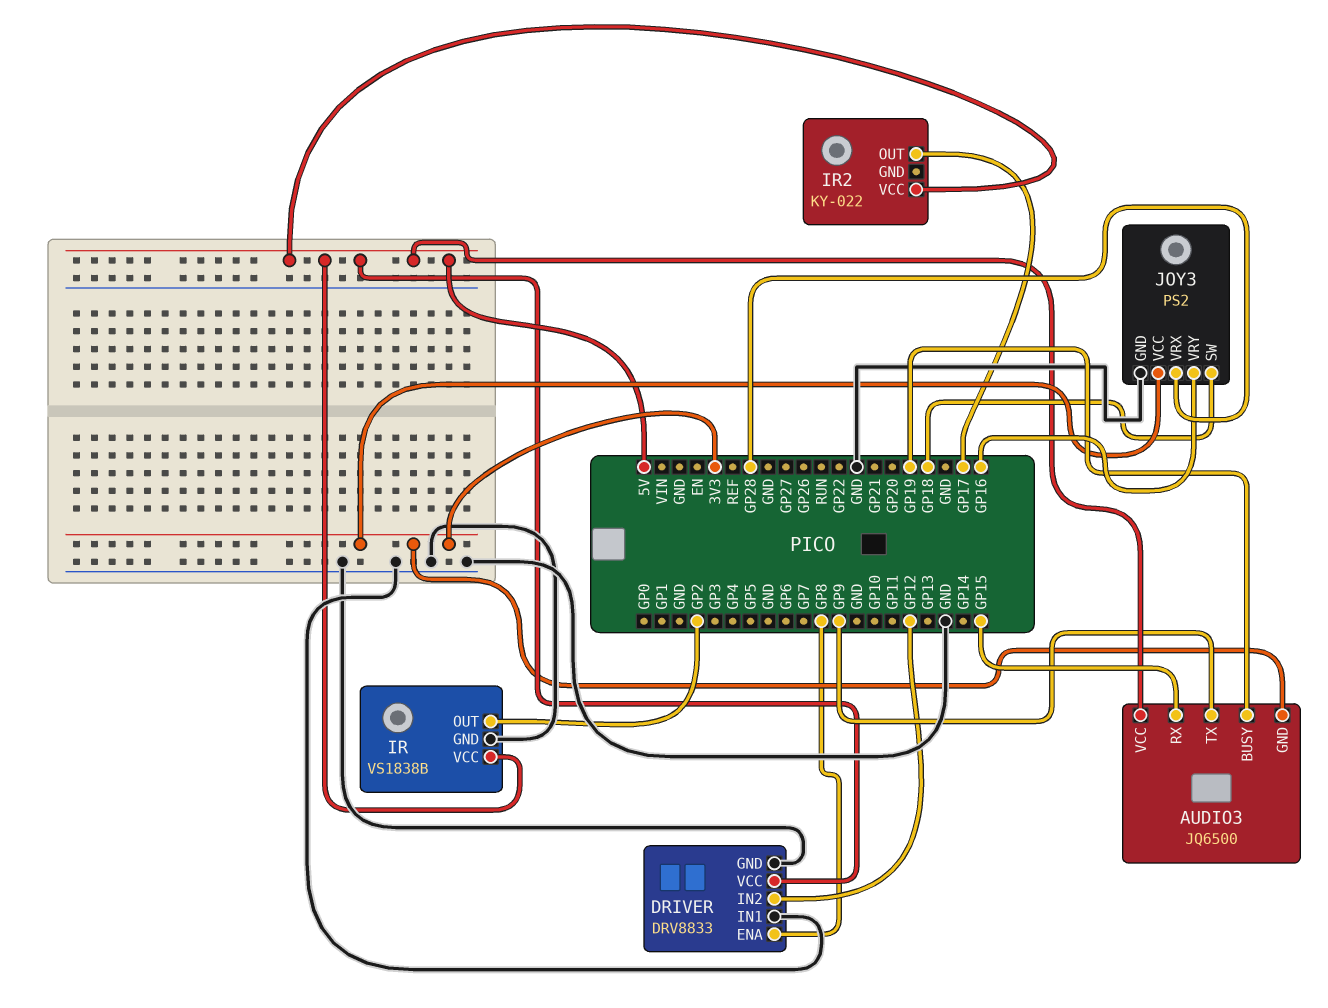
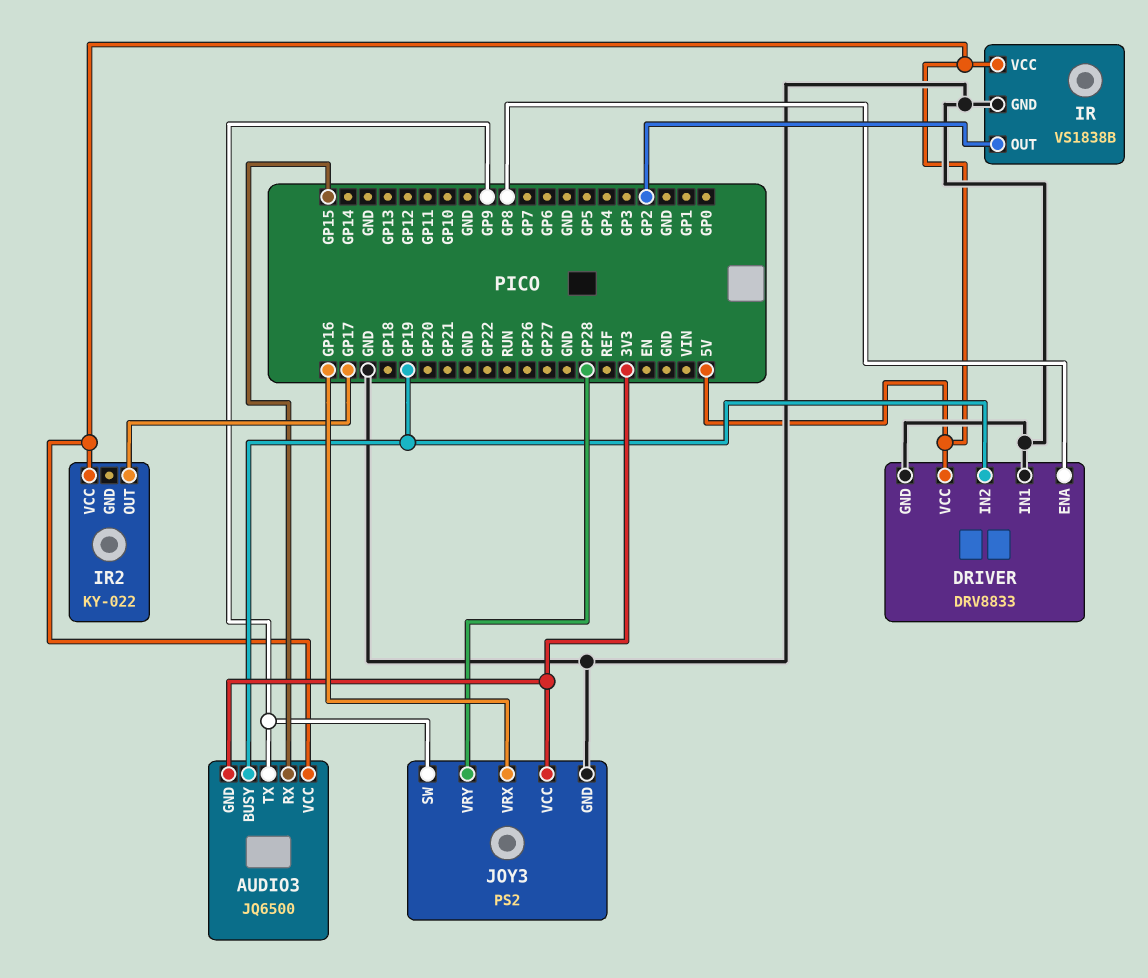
DRIVER pin IN2: GP12 -> GP19
JOY3 pin SW: GP18 -> GP9
JOY3 pin VRX: GP28 -> GP16
JOY3 pin VRY: GP16 -> GP28

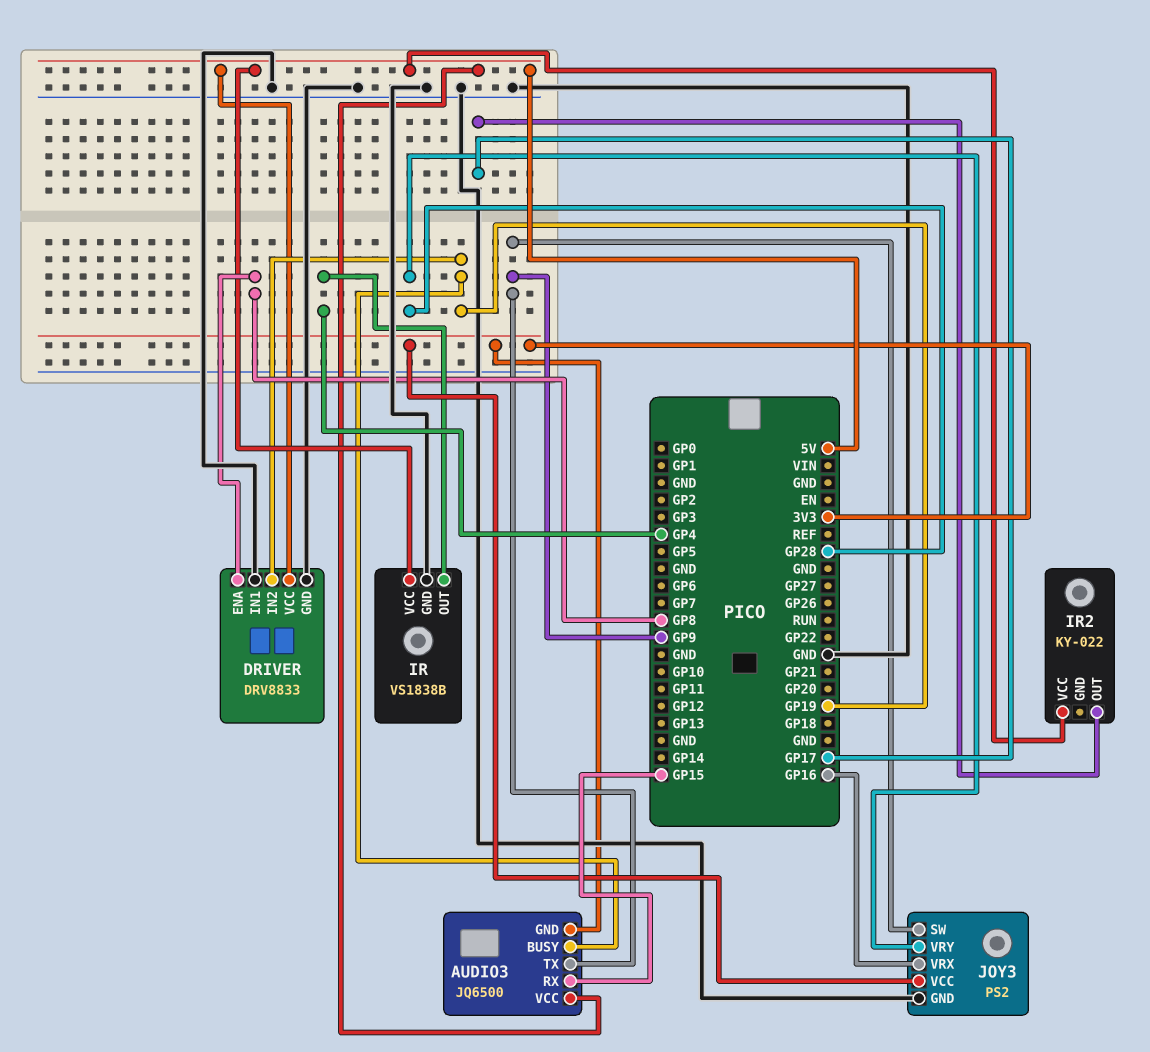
IR pin OUT: GP2 -> GP4

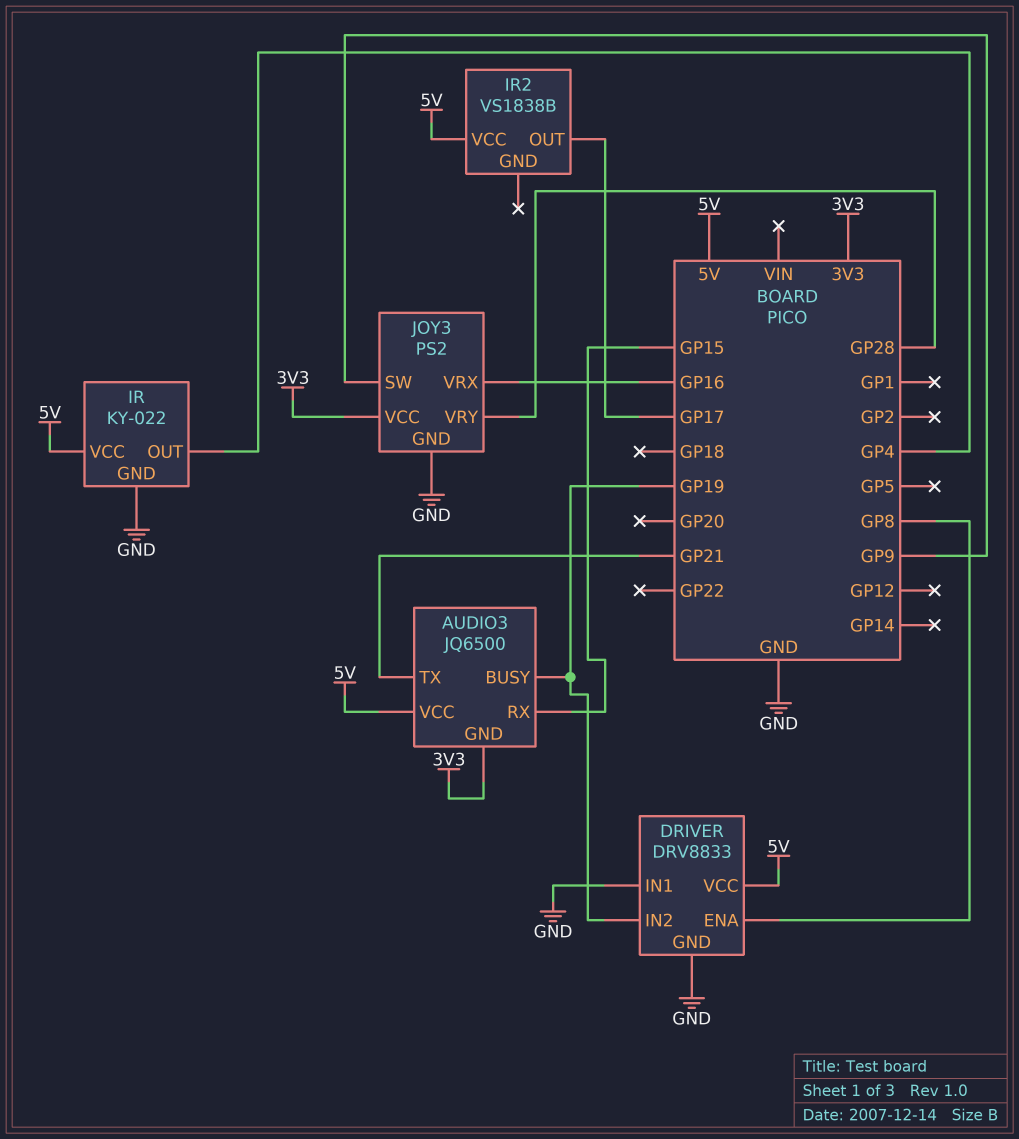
AUDIO3 pin TX: GP9 -> GP21
IR: VS1838B -> KY-022
IR2: KY-022 -> VS1838B

